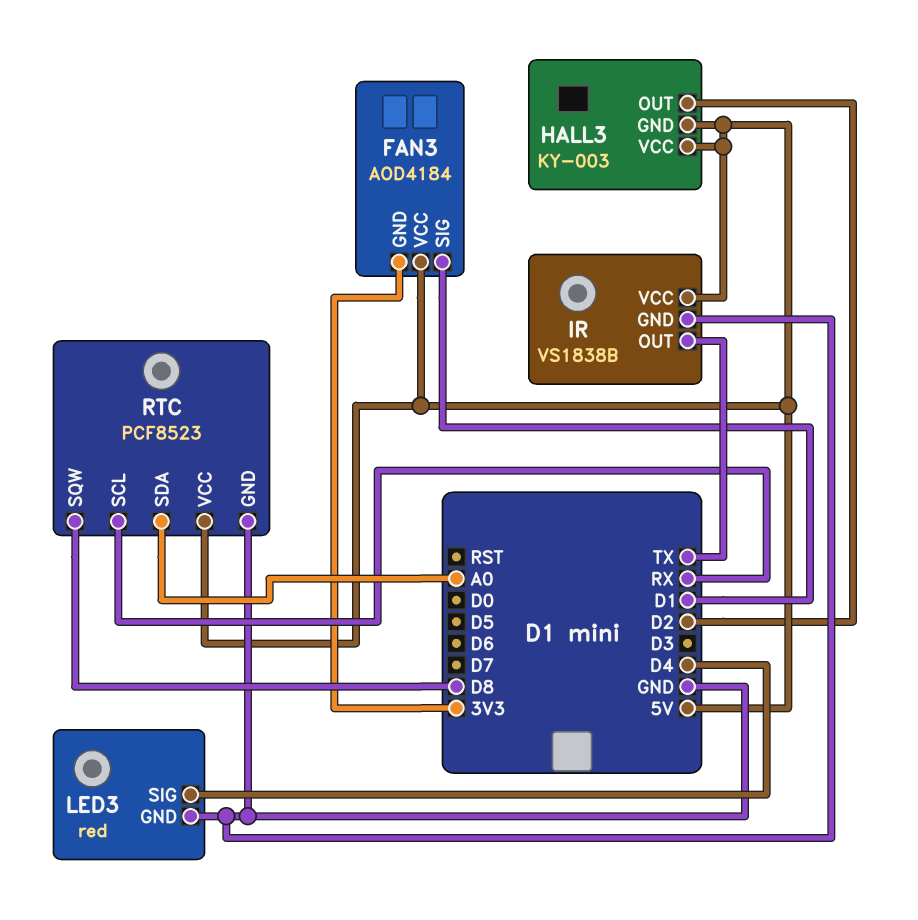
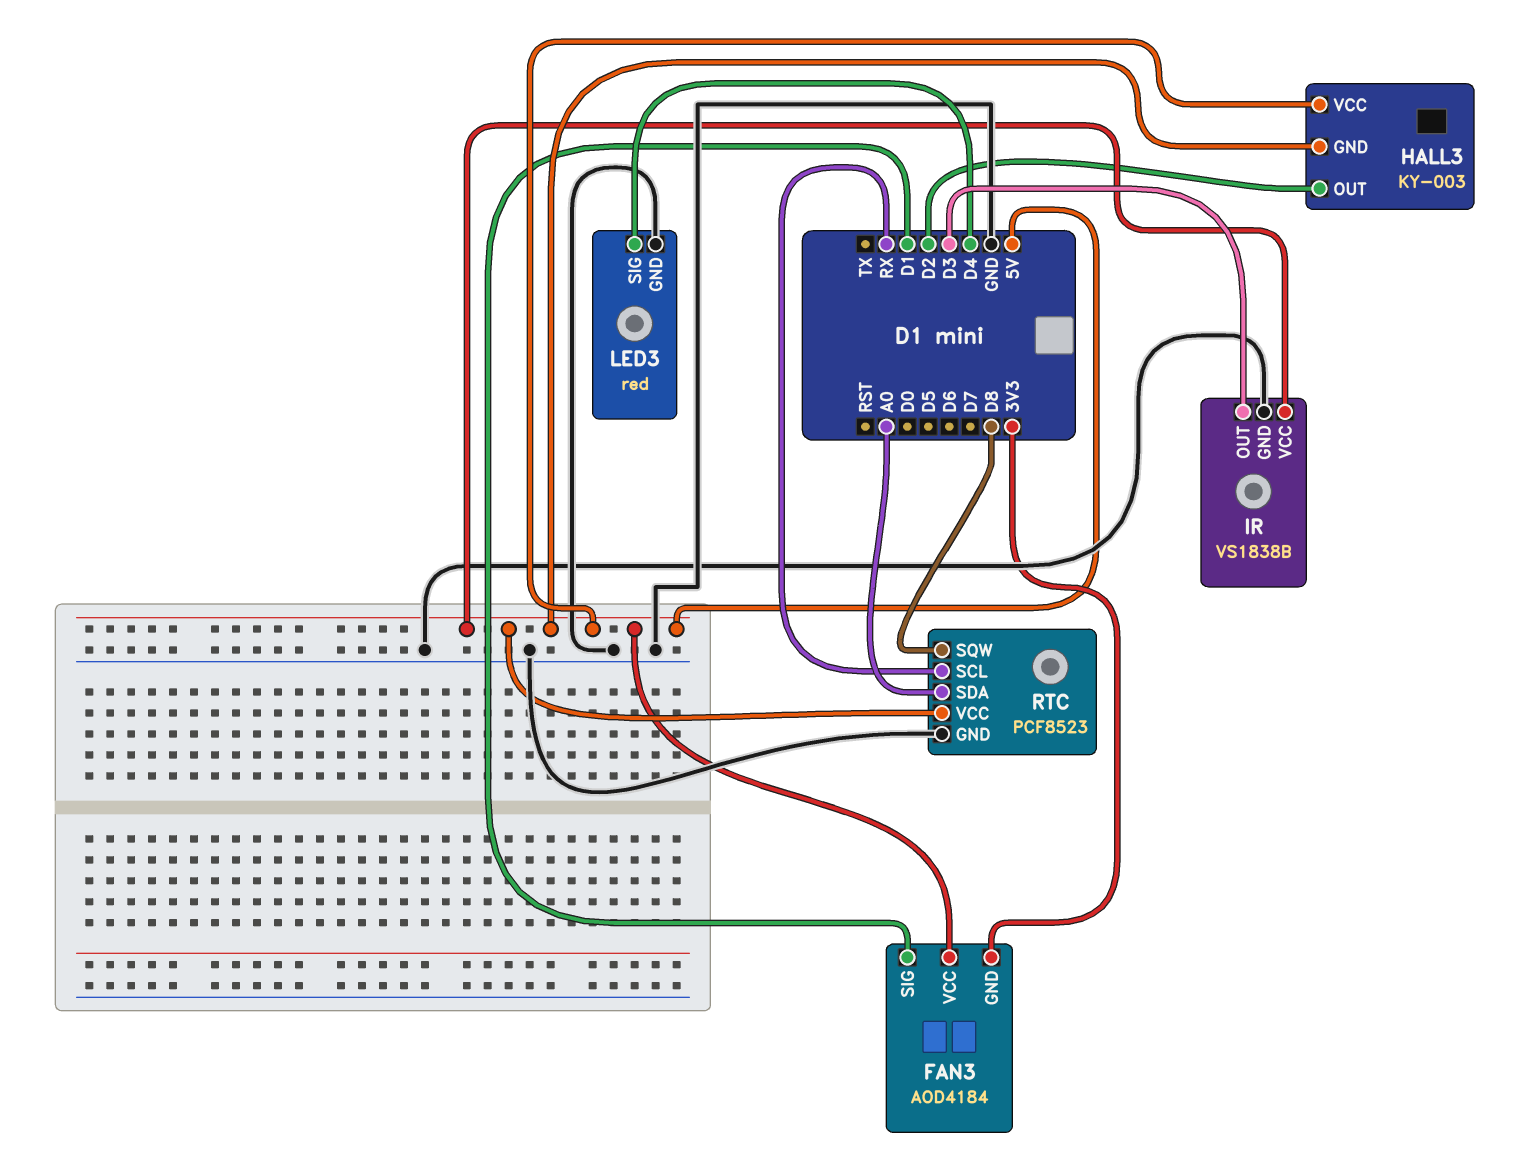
IR pin OUT: TX -> D3

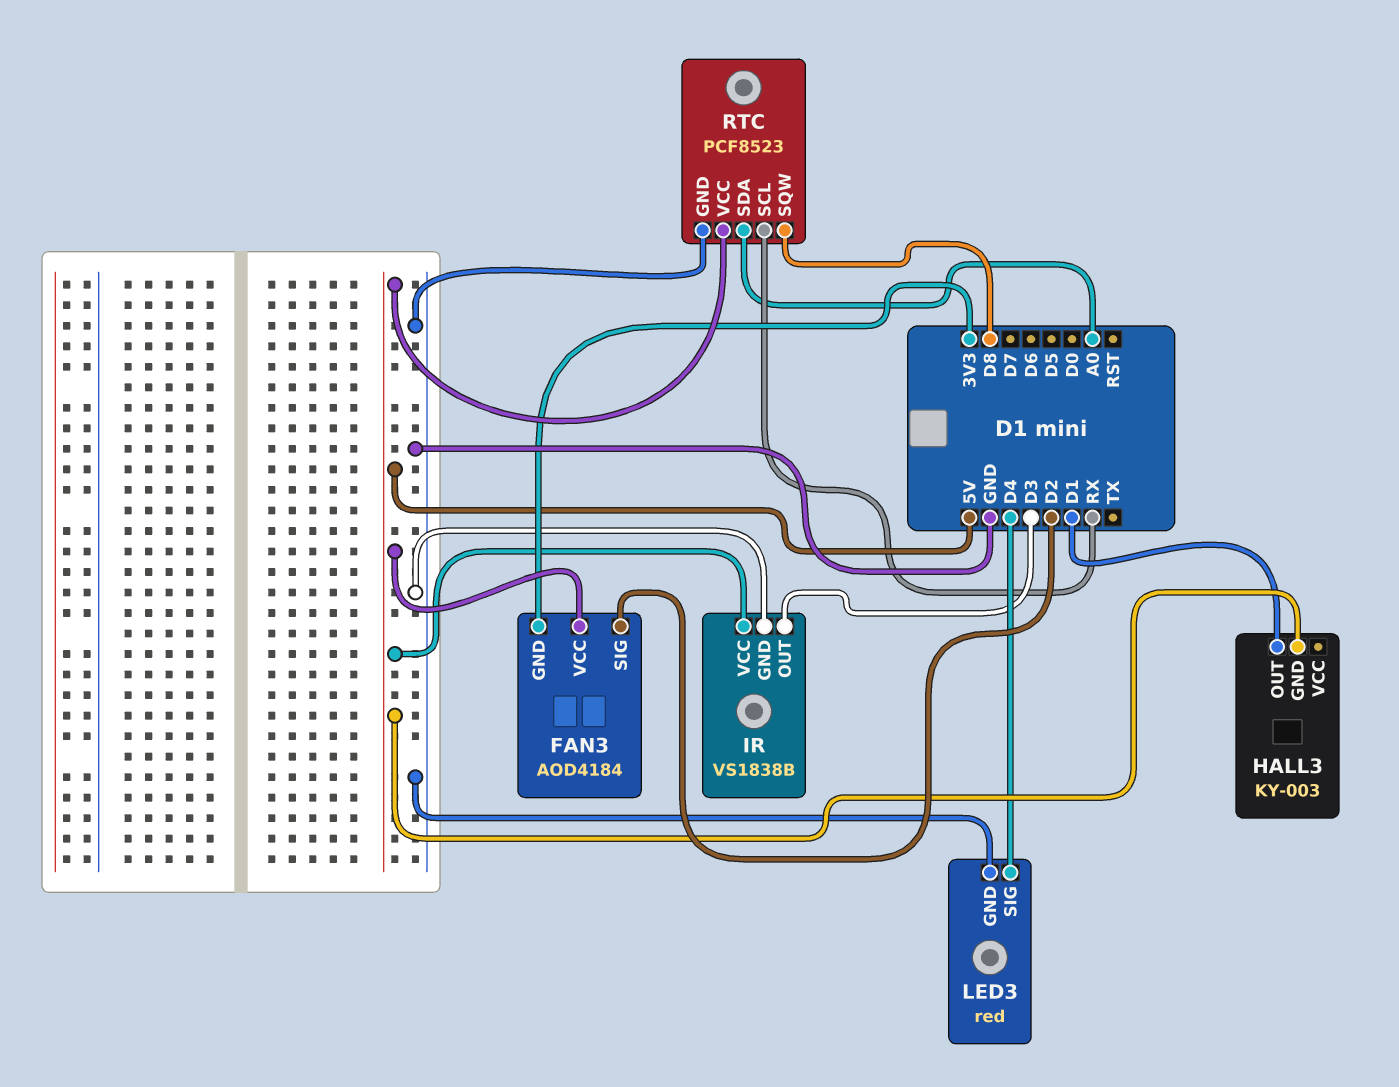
FAN3 pin SIG: D1 -> D2
HALL3 pin OUT: D2 -> D1
HALL3 pin VCC: 5V -> none

